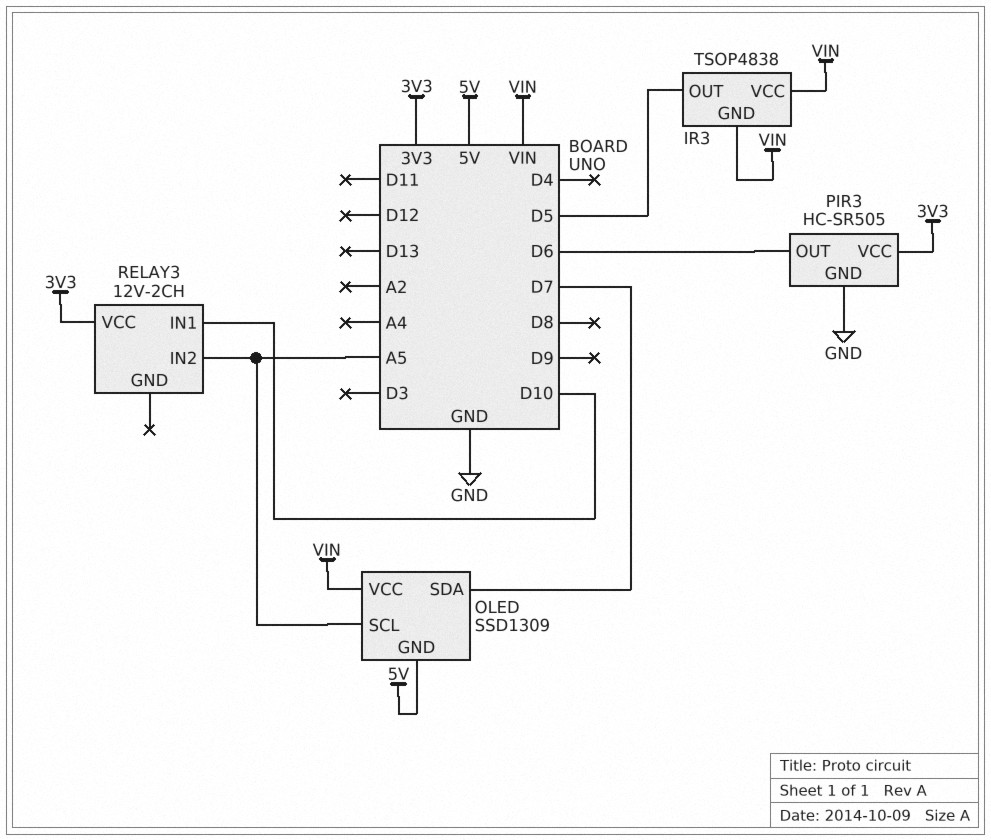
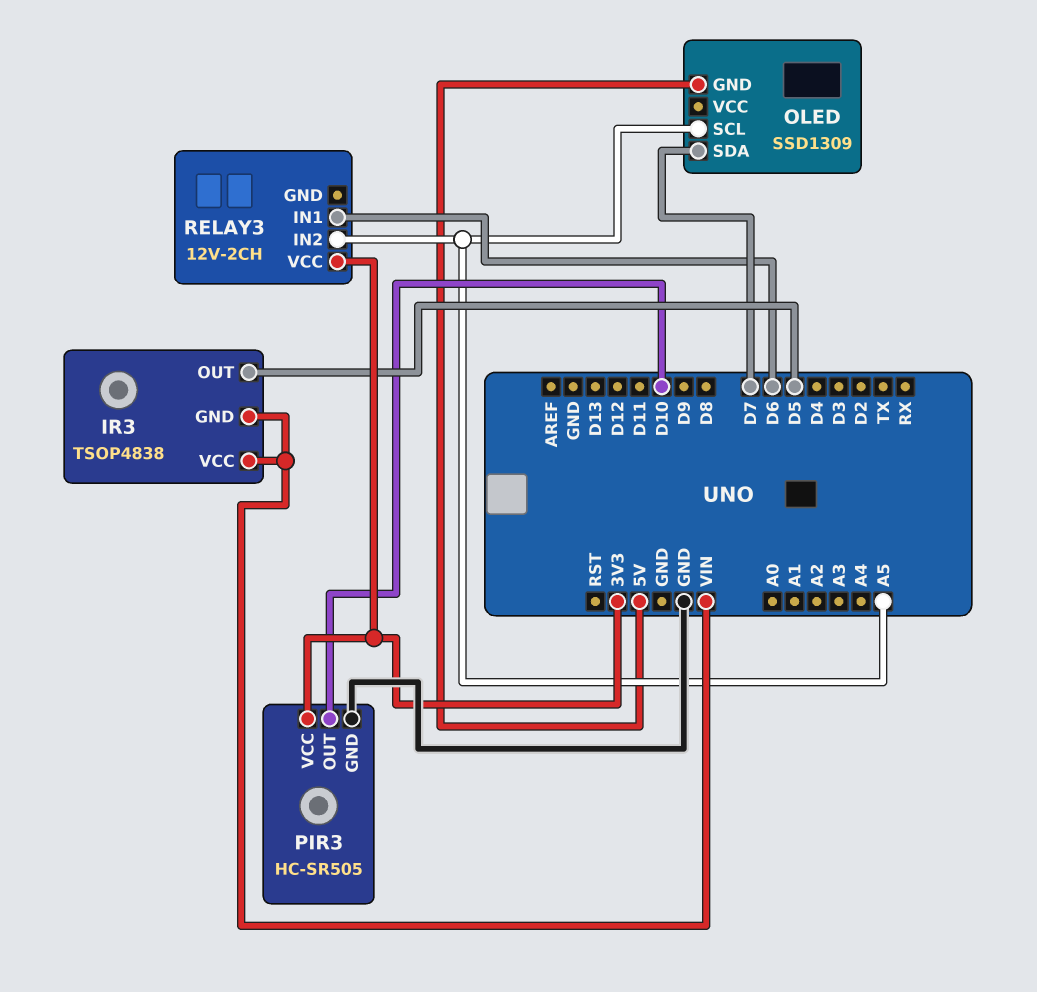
OLED pin VCC: VIN -> none
PIR3 pin OUT: D6 -> D10
RELAY3 pin IN1: D10 -> D6

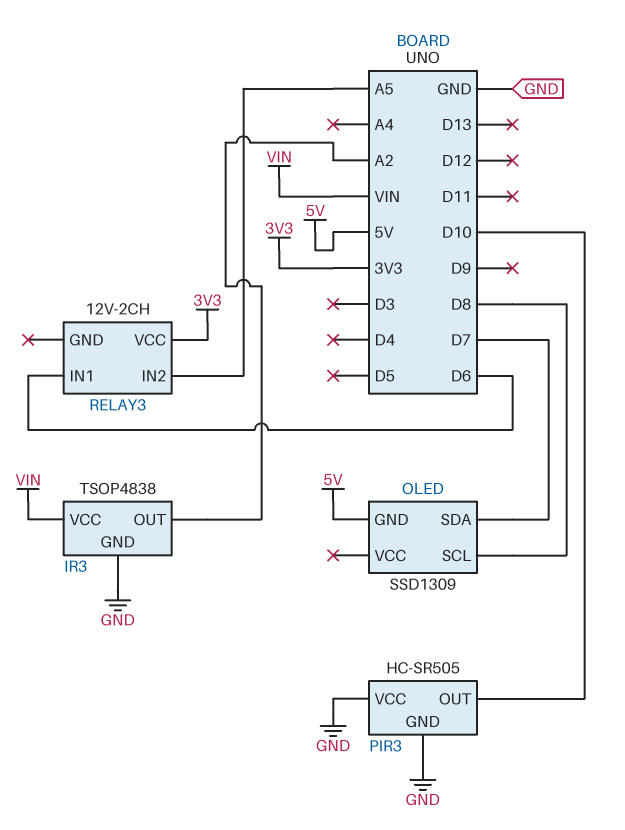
IR3 pin GND: VIN -> GND
IR3 pin OUT: D5 -> A2
OLED pin SCL: A5 -> D8
PIR3 pin VCC: 3V3 -> GND

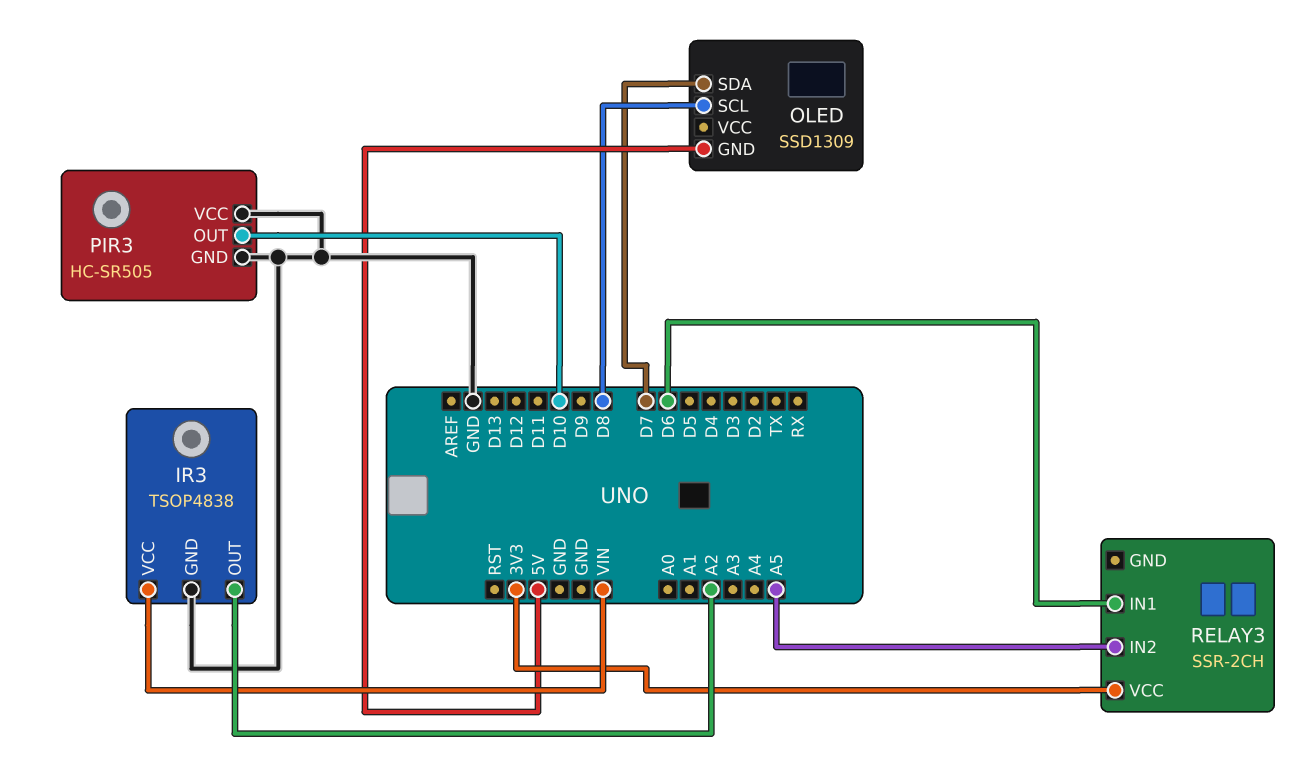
RELAY3: 12V-2CH -> SSR-2CH

